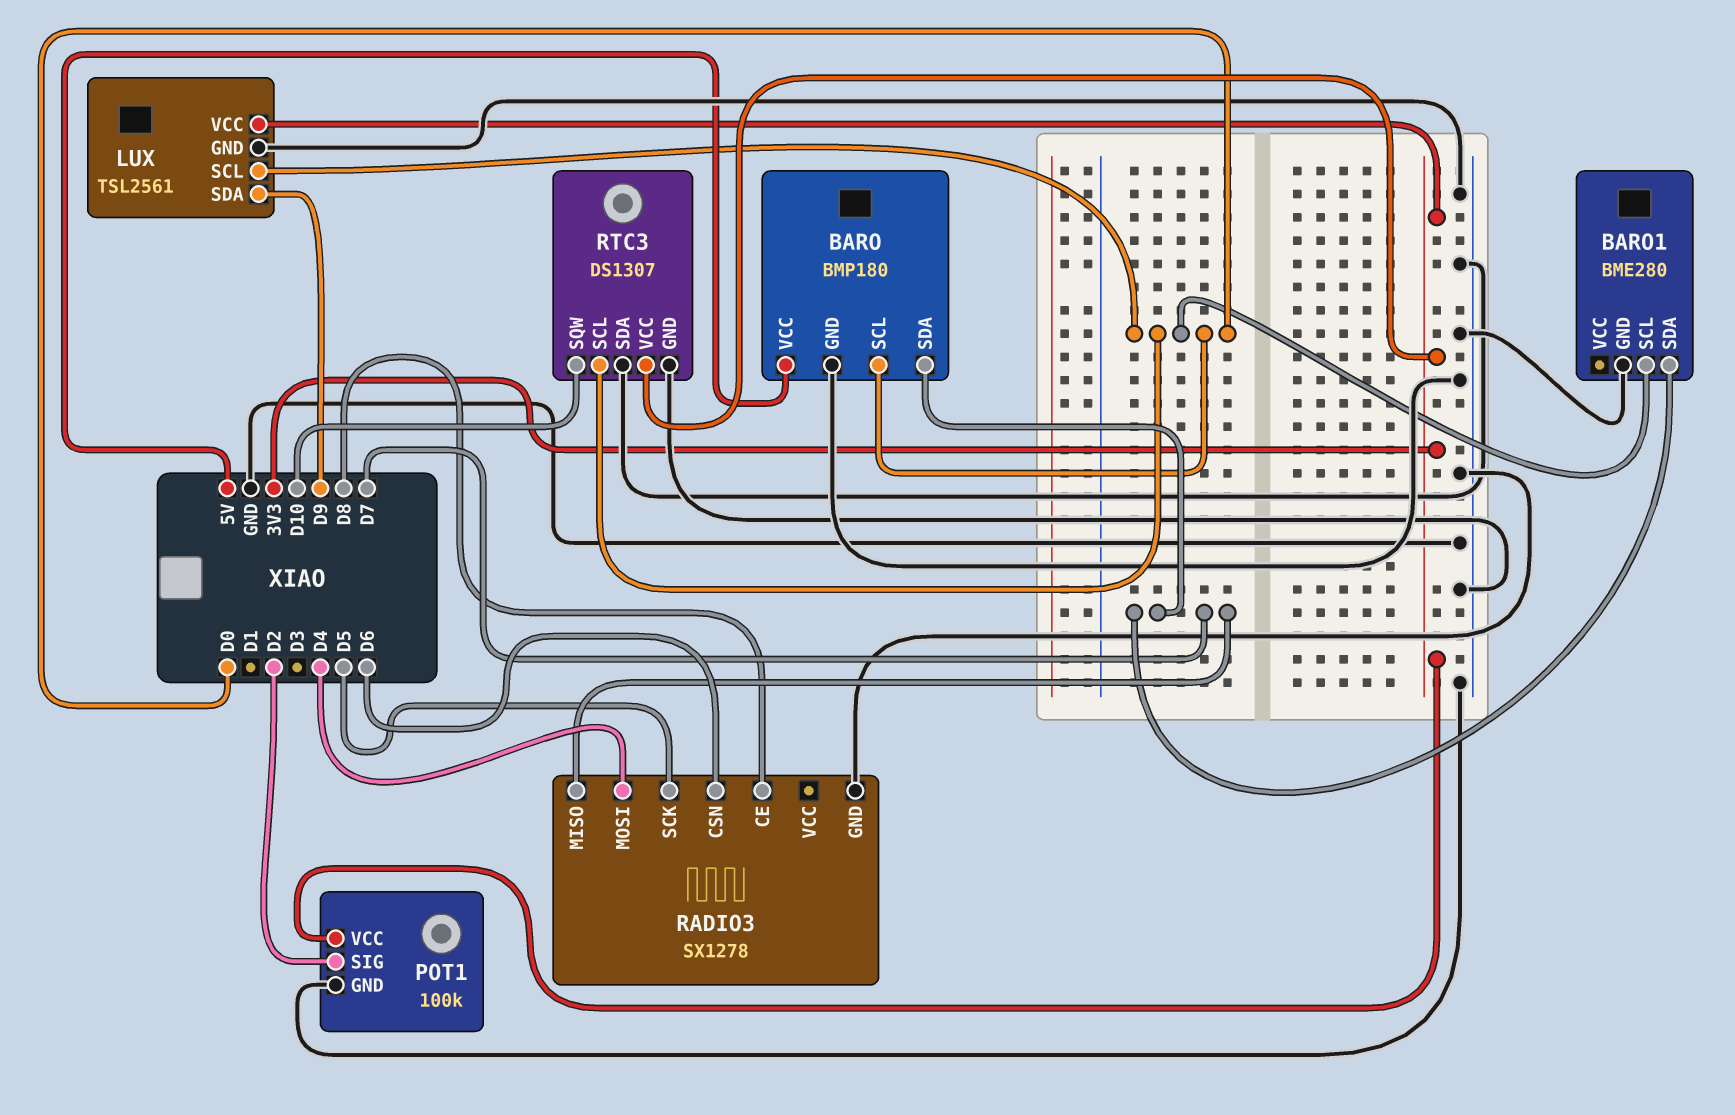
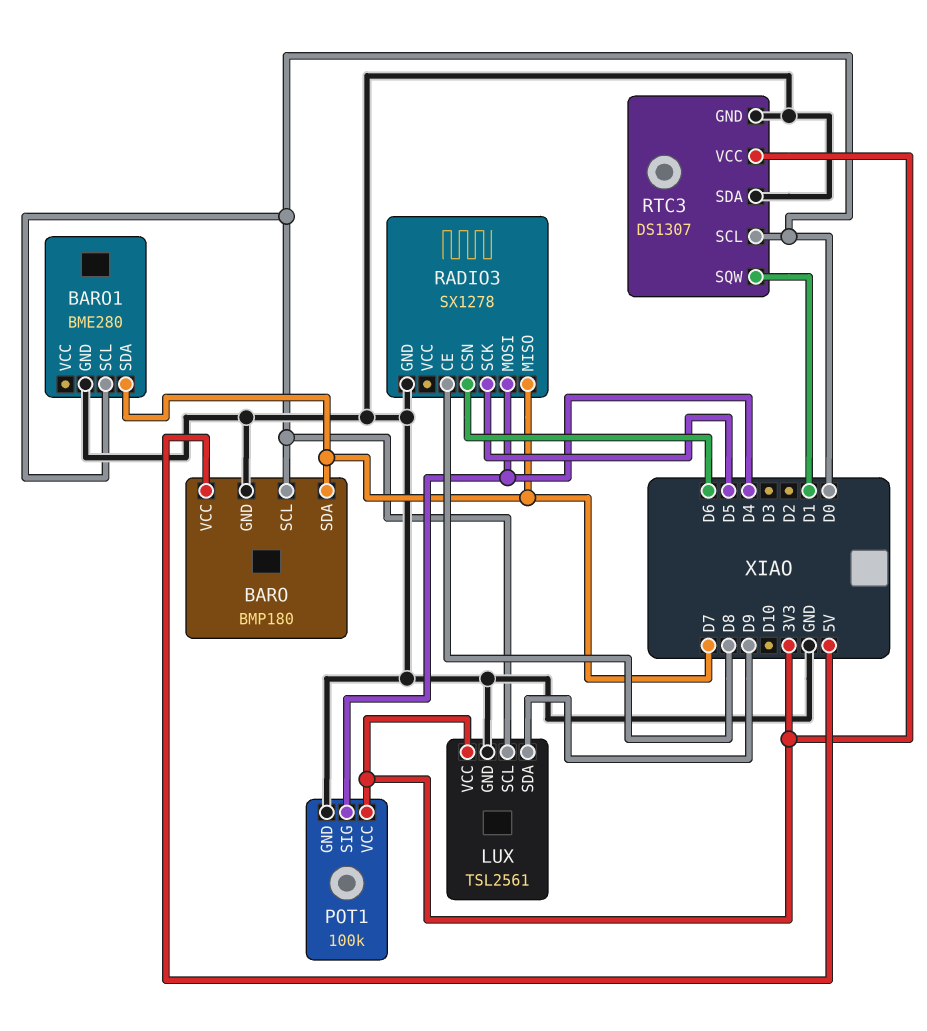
POT1 pin SIG: D2 -> D4
RTC3 pin SQW: D10 -> D1

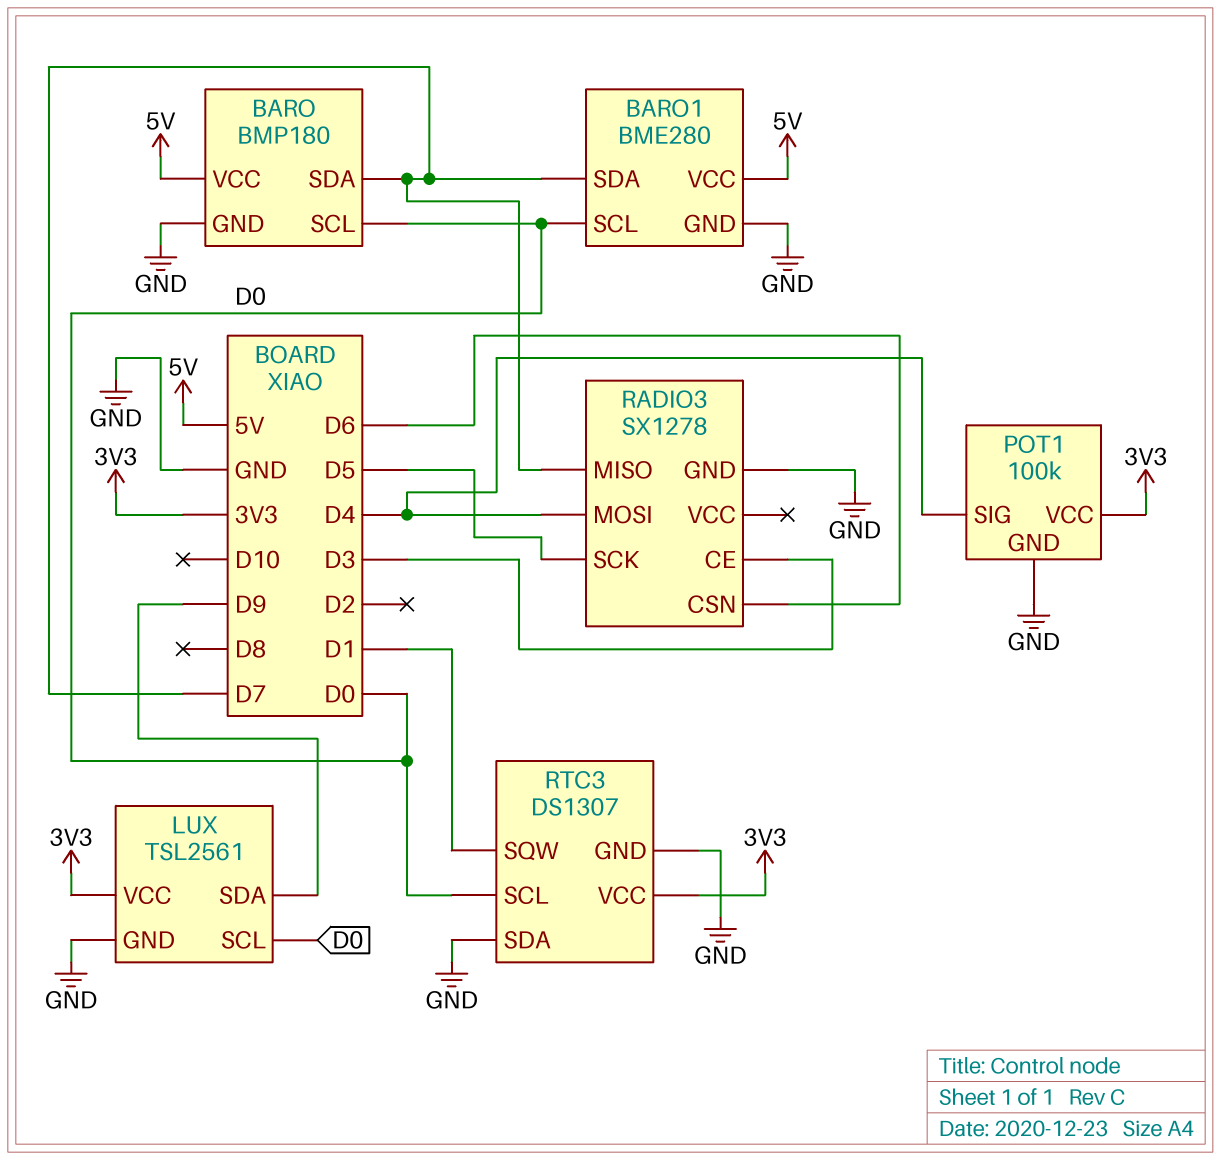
BARO1 pin VCC: none -> 5V
RADIO3 pin CE: D8 -> D3

